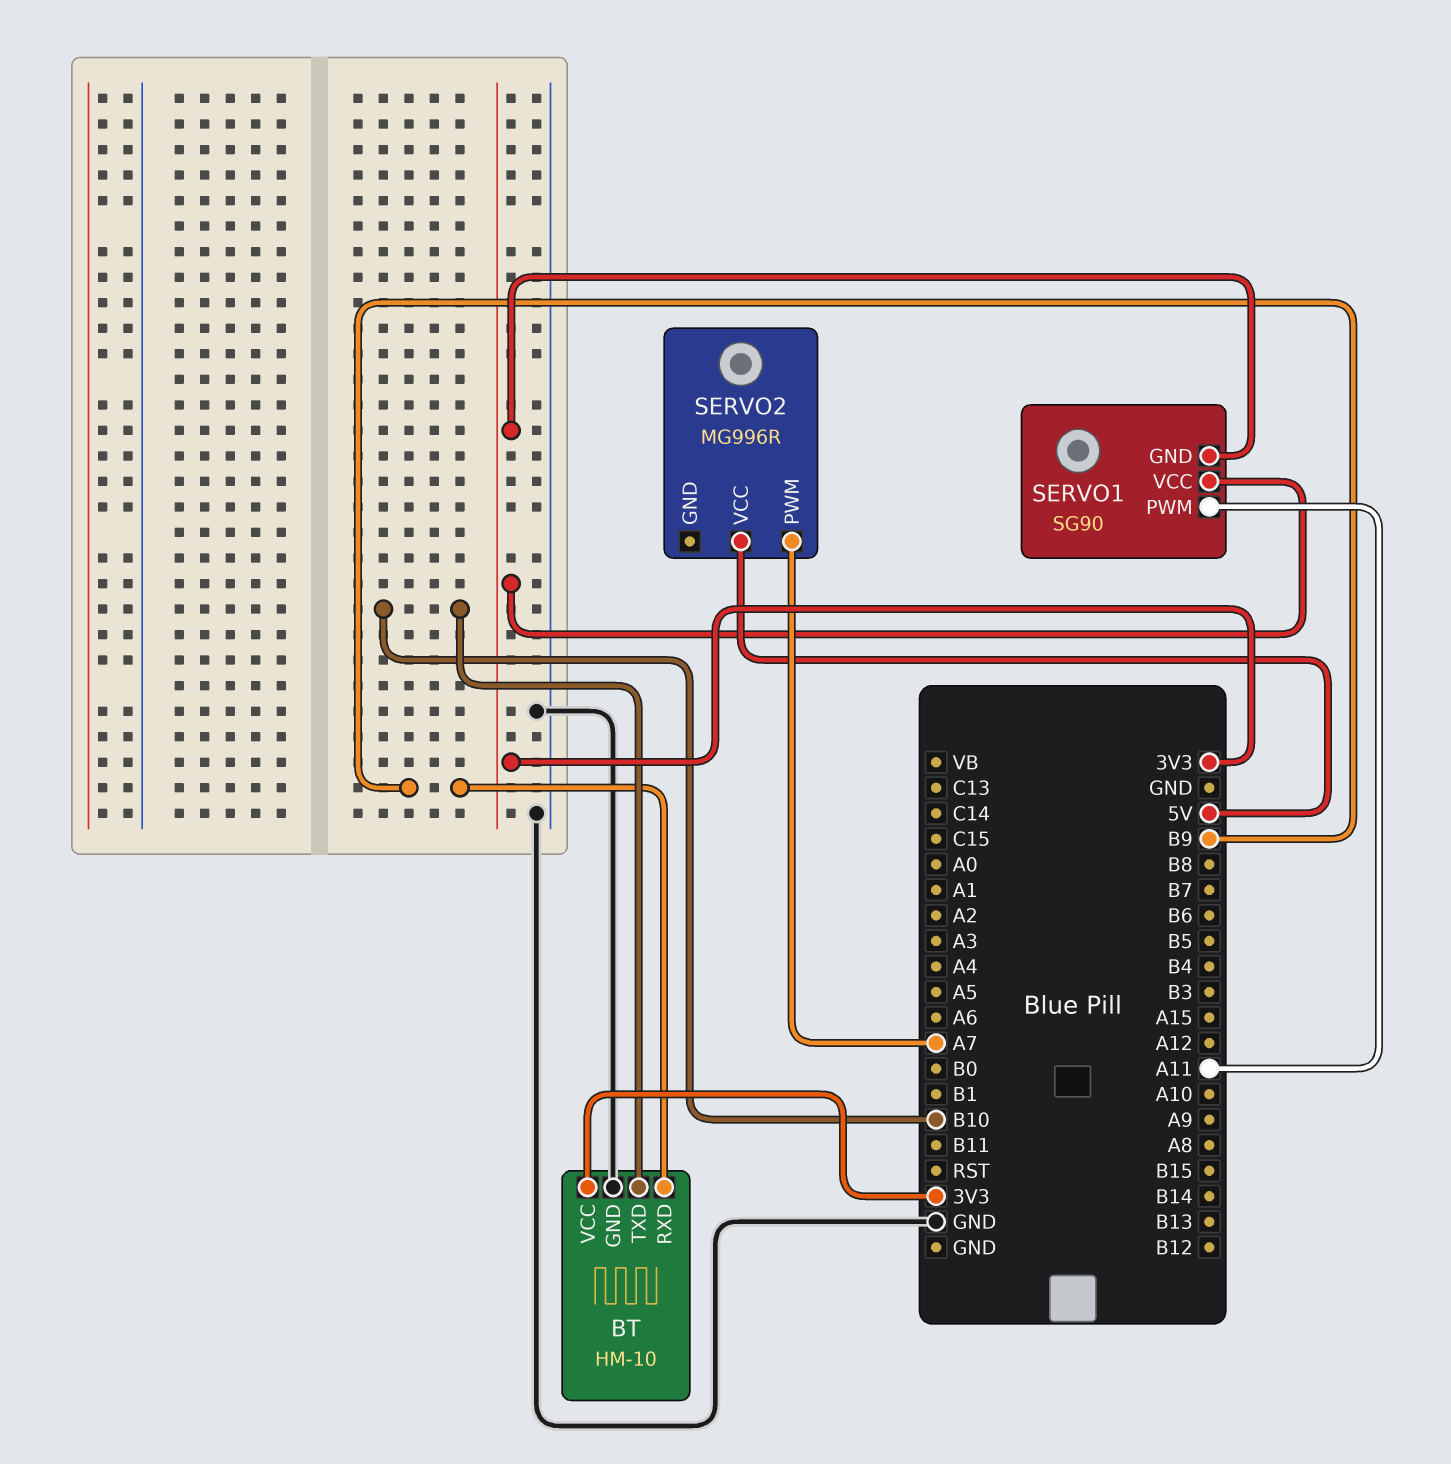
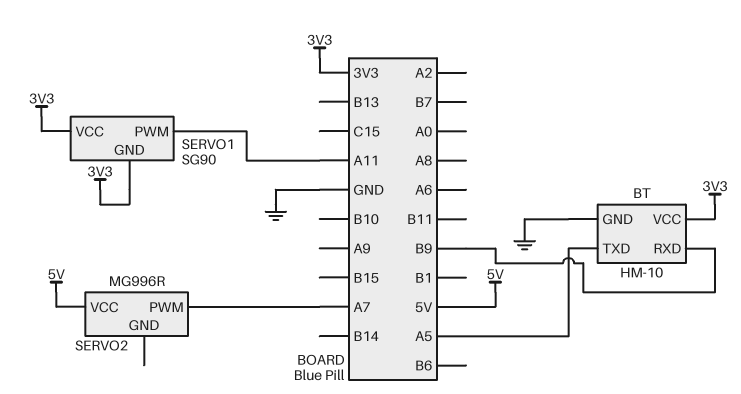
BT pin TXD: B10 -> A5

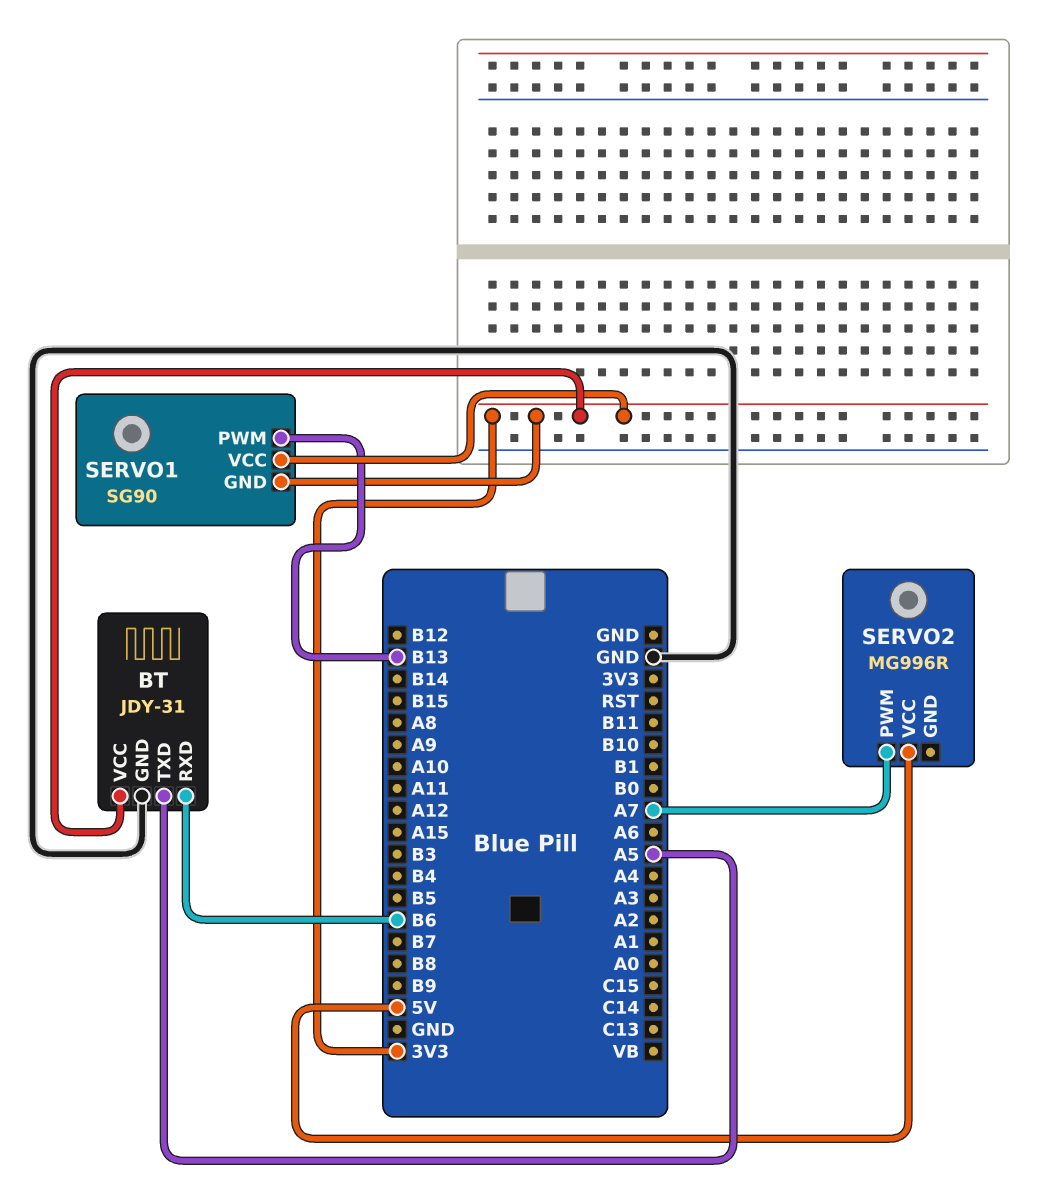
BT: HM-10 -> JDY-31
BT pin RXD: B9 -> B6
SERVO1 pin PWM: A11 -> B13

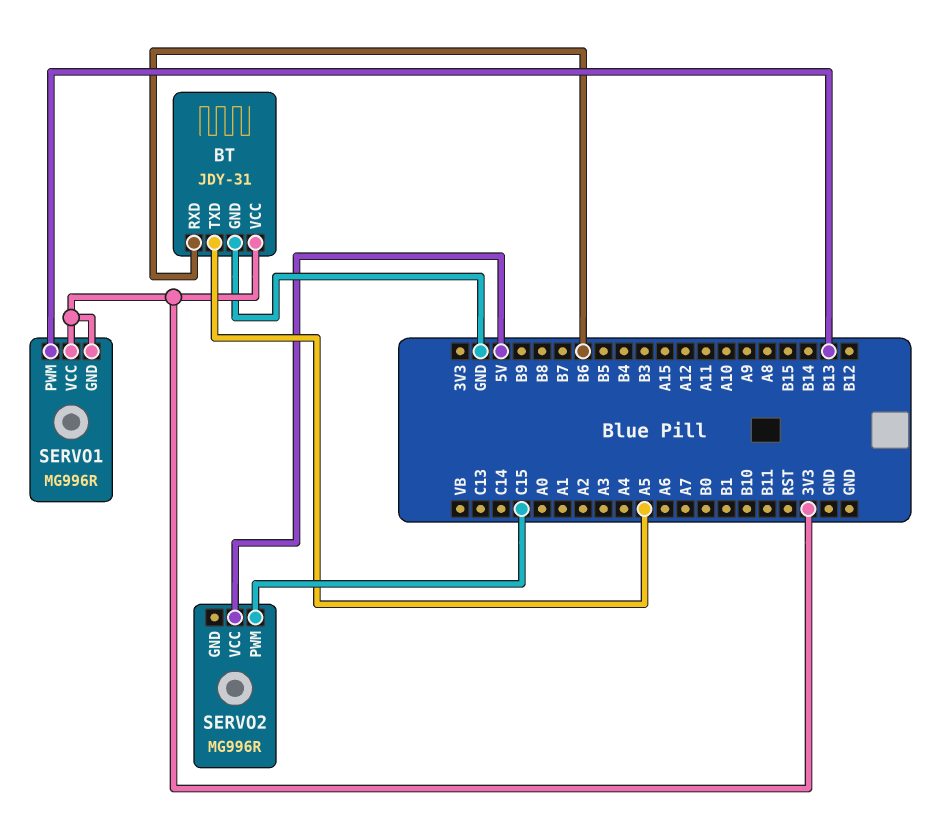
SERVO1: SG90 -> MG996R
SERVO2 pin PWM: A7 -> C15

